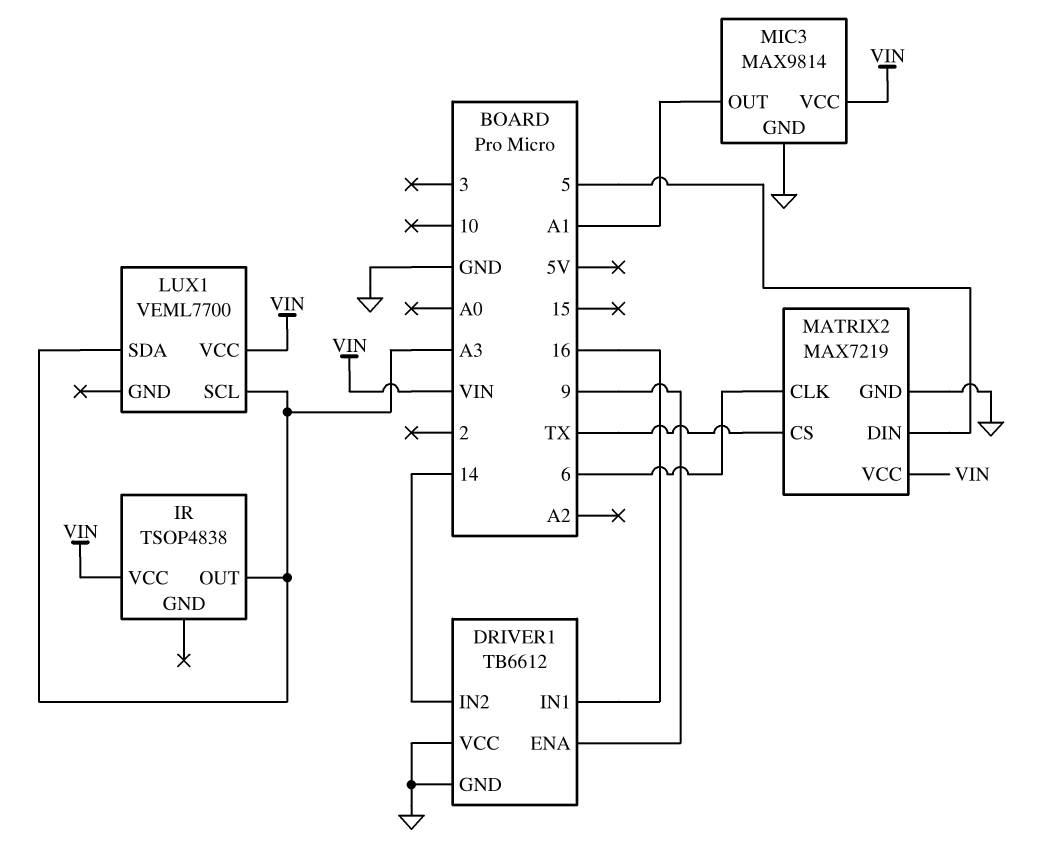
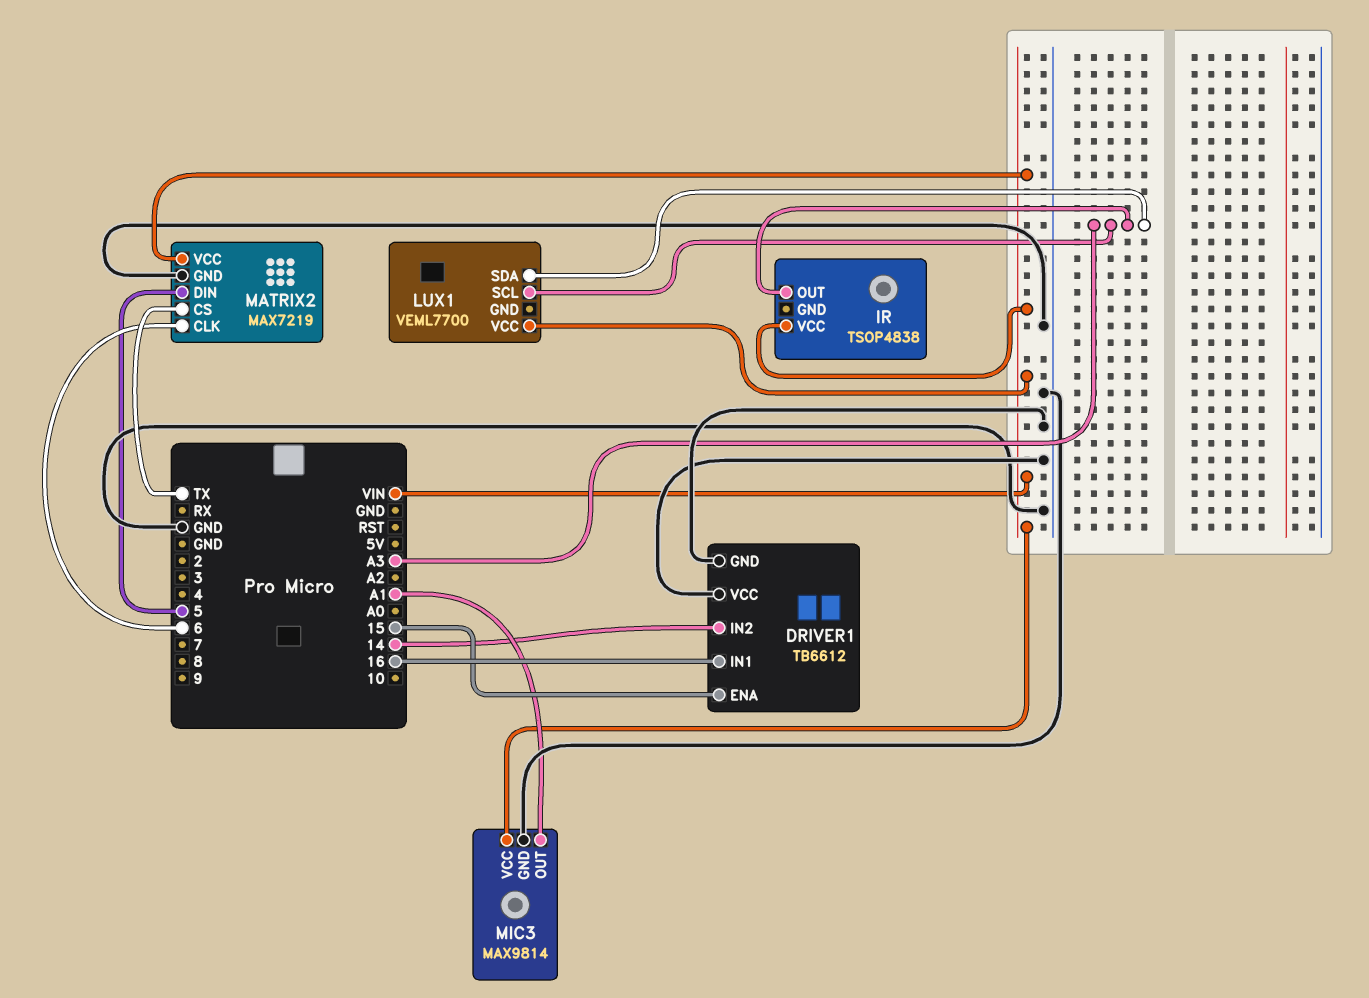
DRIVER1 pin ENA: 9 -> 15

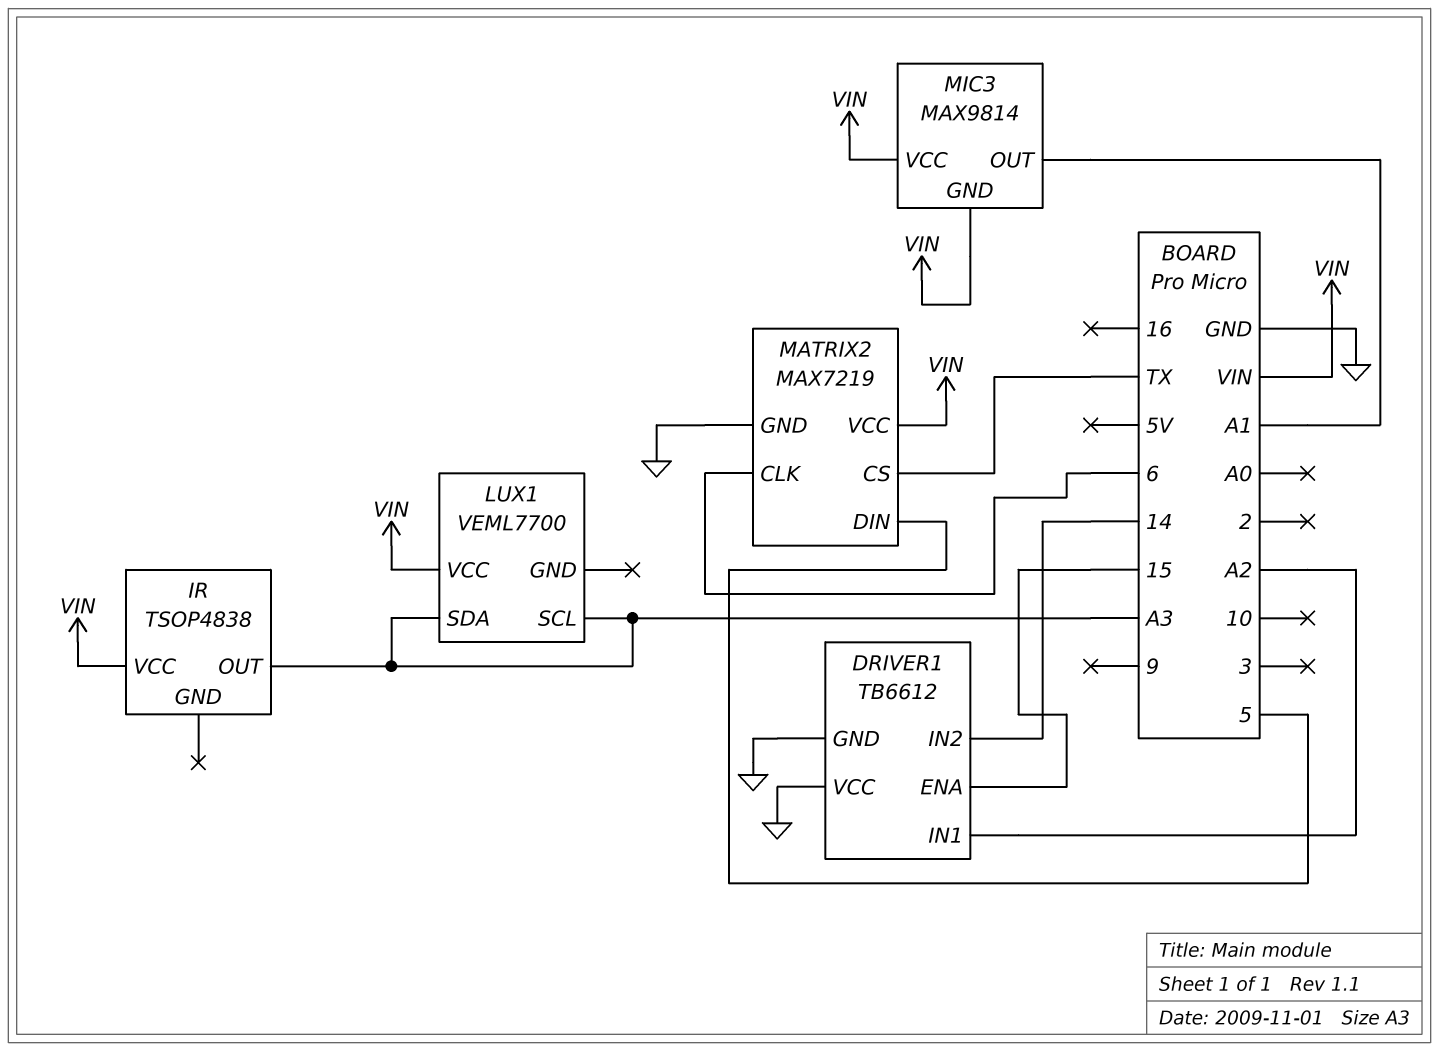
DRIVER1 pin IN1: 16 -> A2
MIC3 pin GND: GND -> VIN

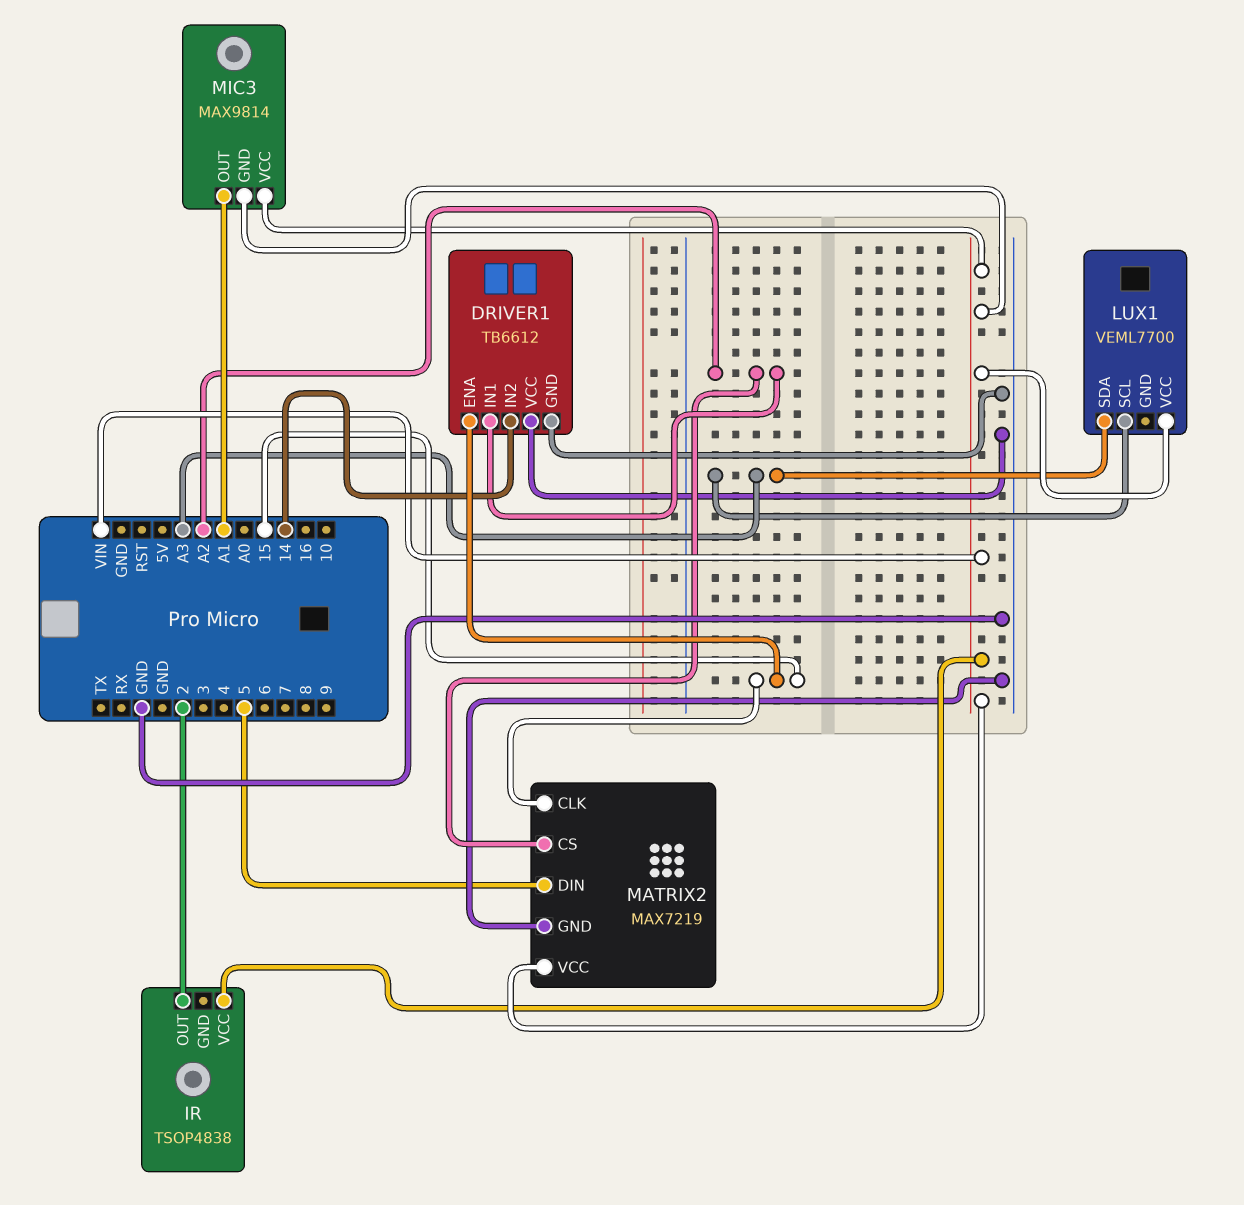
IR pin OUT: A3 -> 2
MATRIX2 pin CLK: 6 -> 15
MATRIX2 pin CS: TX -> A2

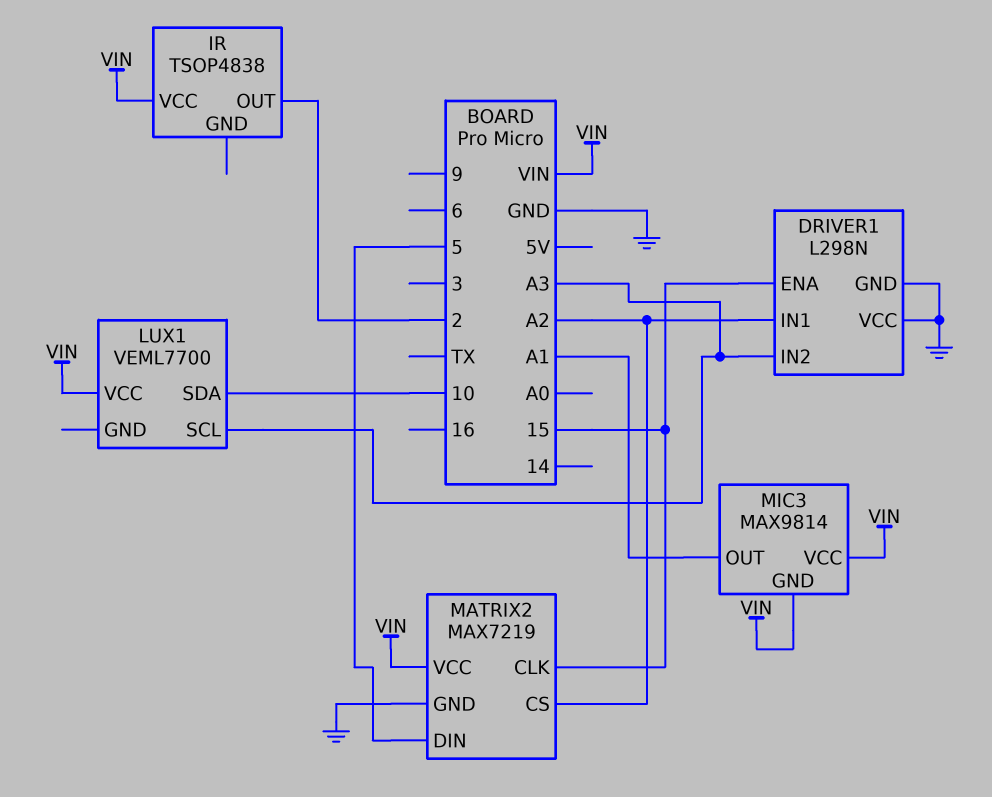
DRIVER1: TB6612 -> L298N
DRIVER1 pin IN2: 14 -> A3
LUX1 pin SDA: A3 -> 10

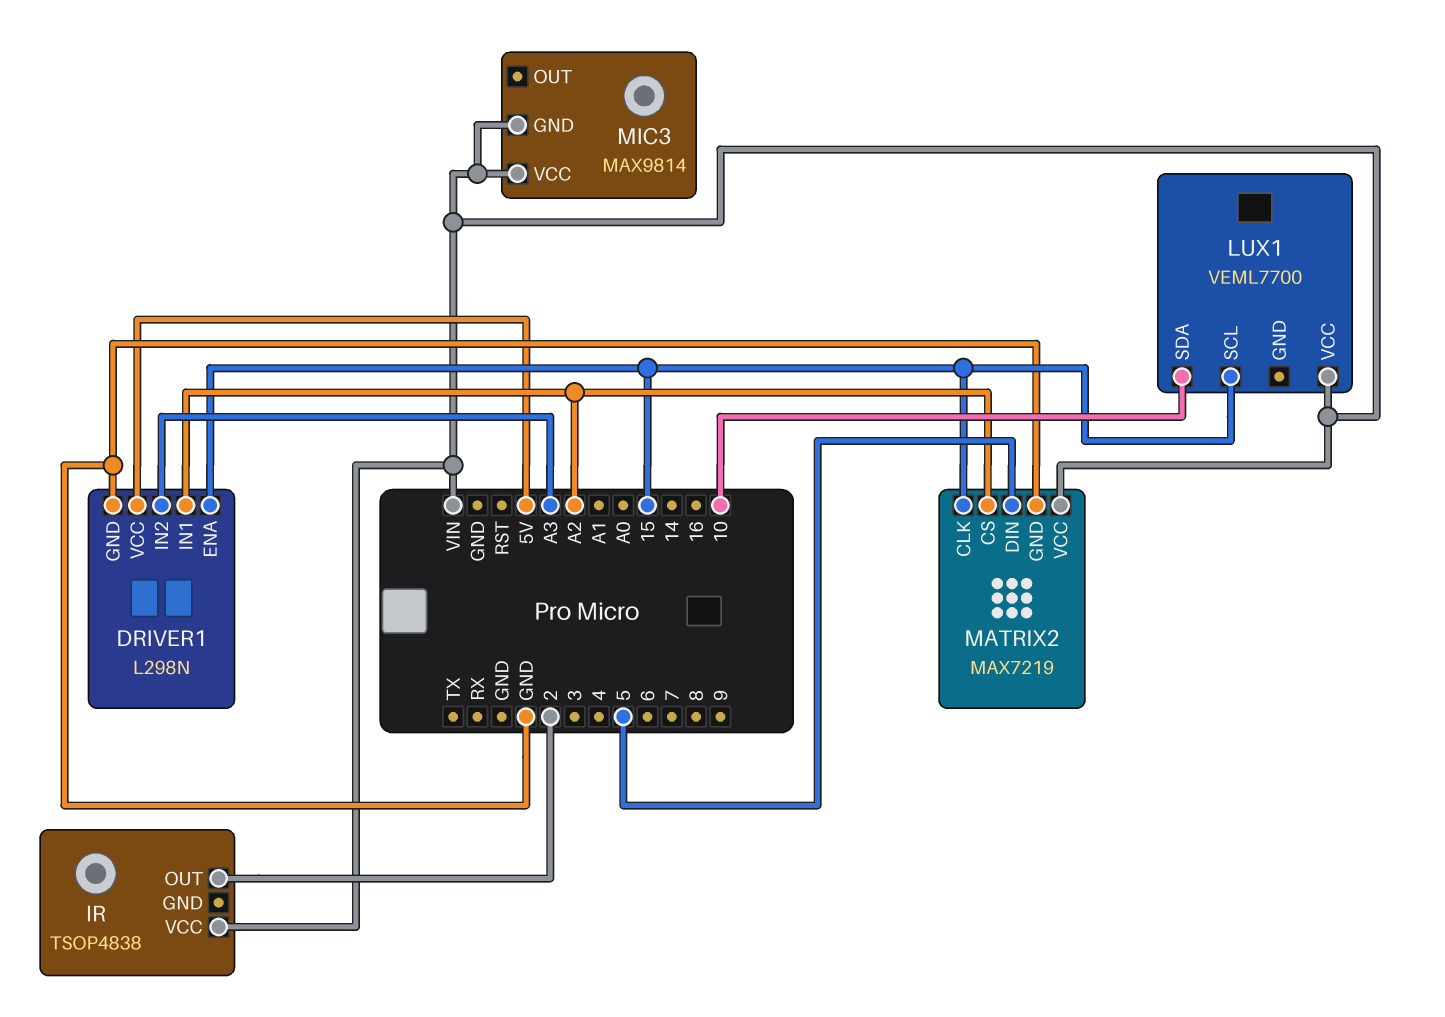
DRIVER1 pin VCC: GND -> 5V
LUX1 pin SCL: A3 -> 15
MIC3 pin OUT: A1 -> none

